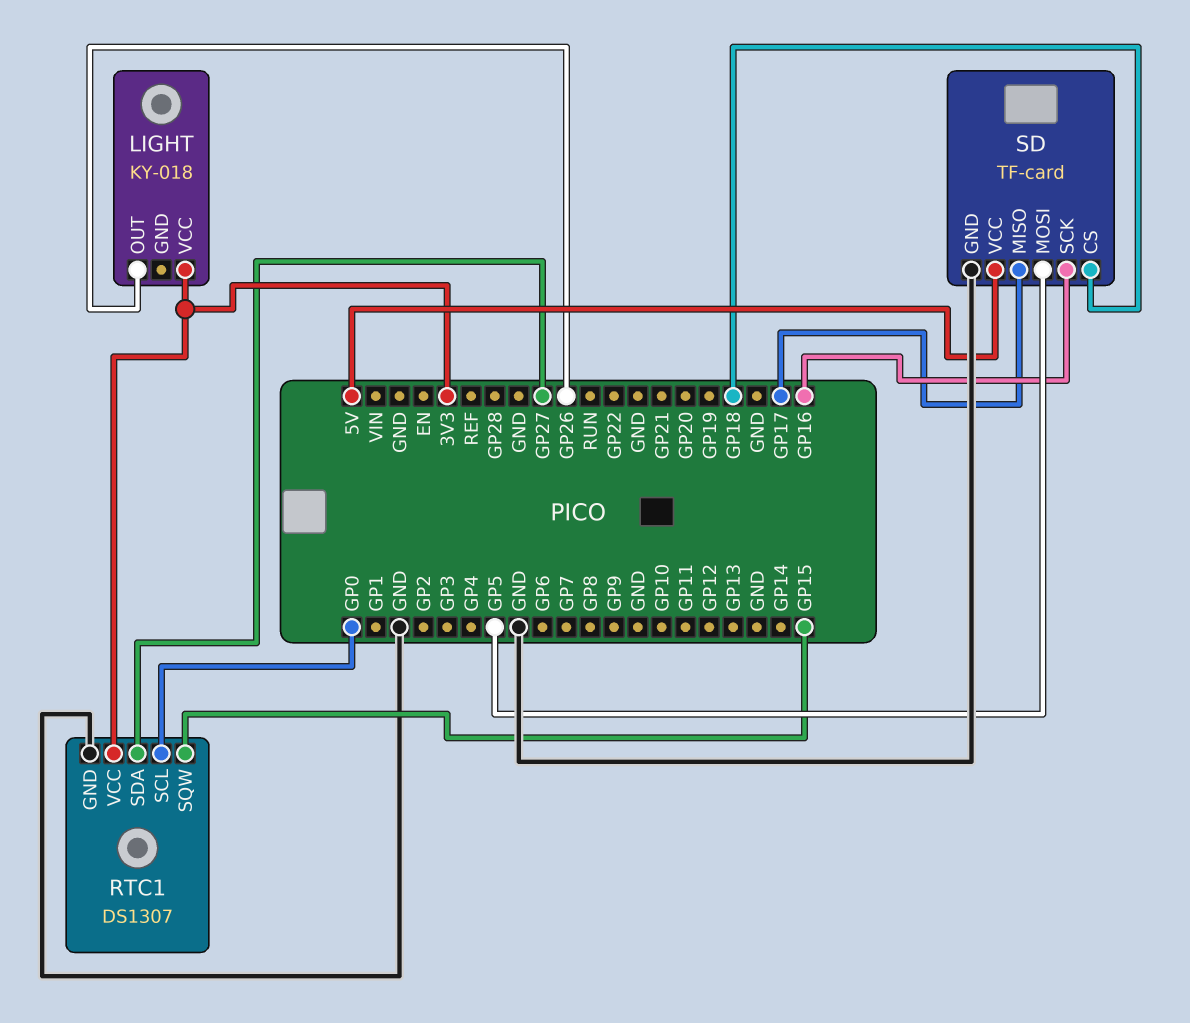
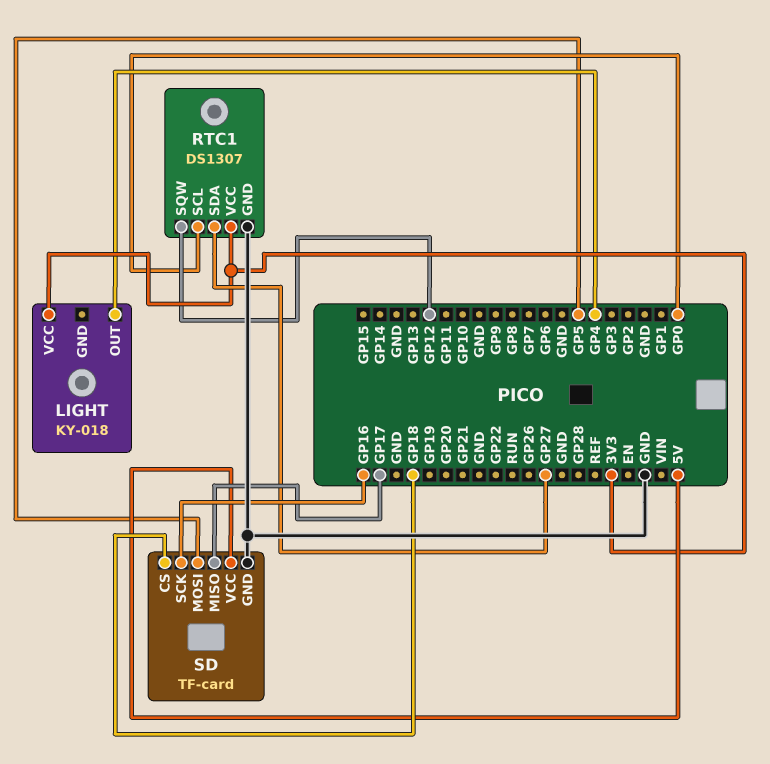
LIGHT pin OUT: GP26 -> GP4
RTC1 pin SQW: GP15 -> GP12

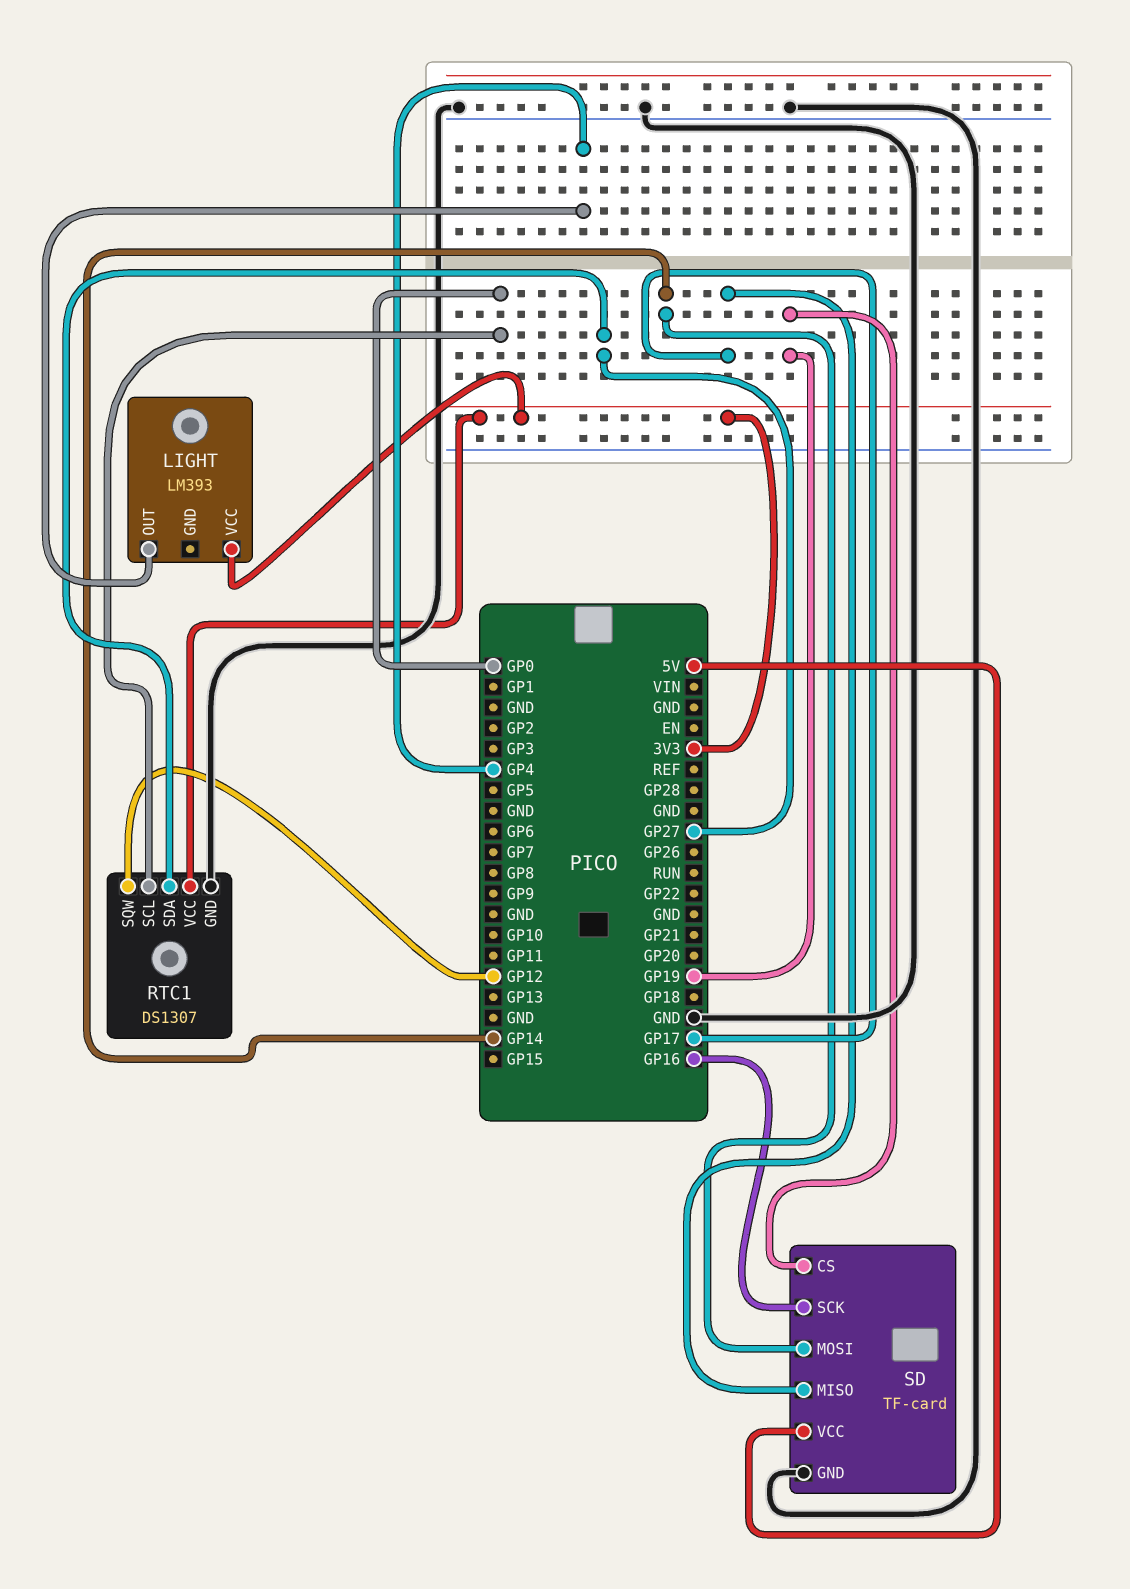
LIGHT: KY-018 -> LM393
SD pin CS: GP18 -> GP19
SD pin MOSI: GP5 -> GP14

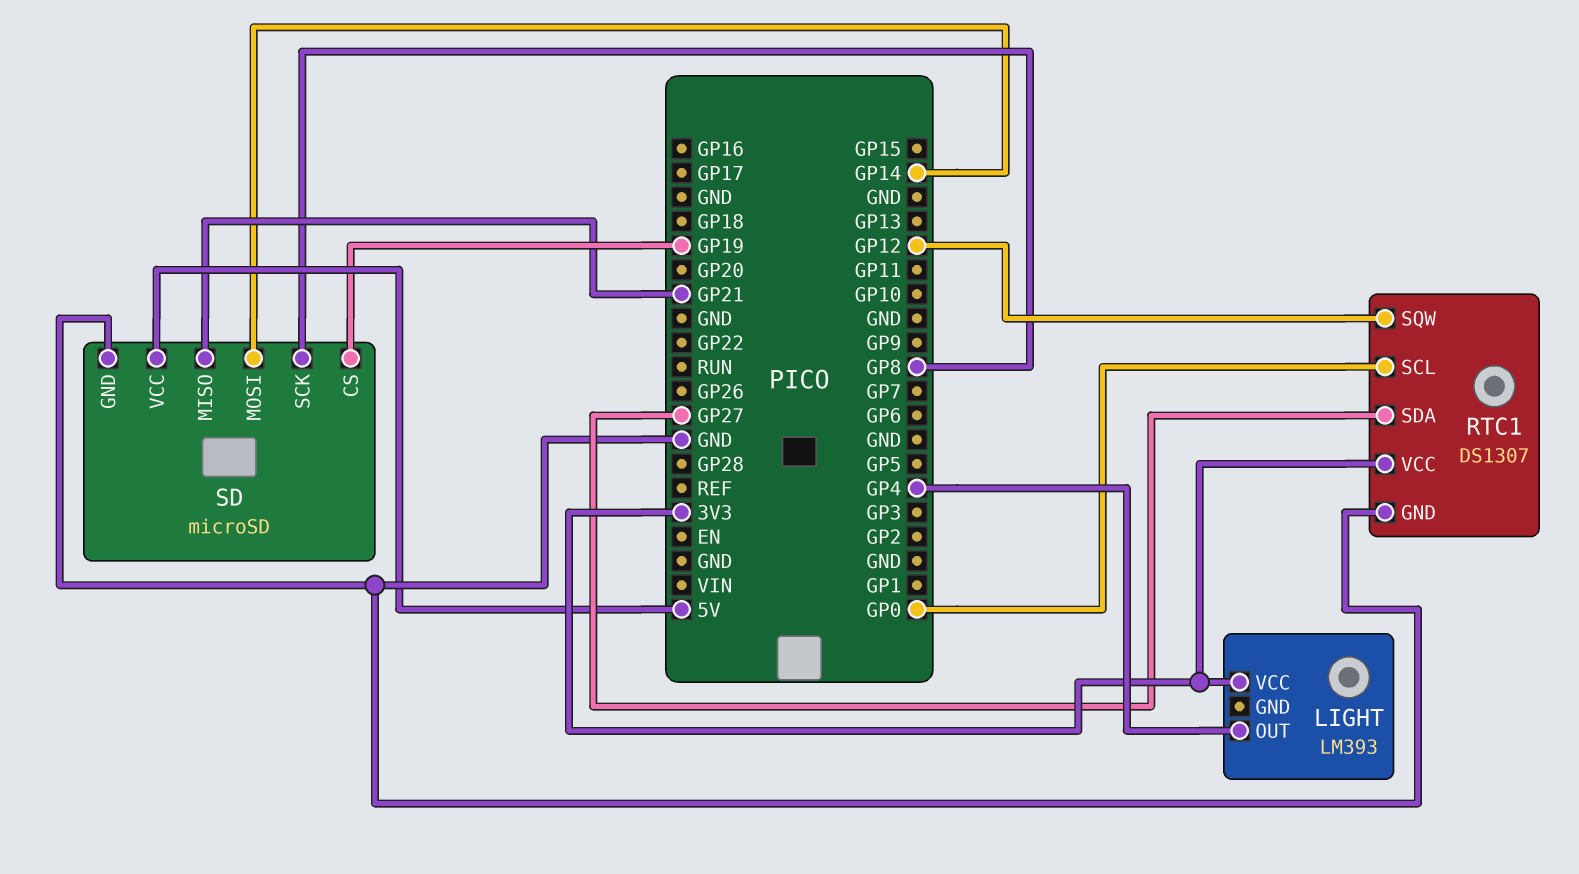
SD: TF-card -> microSD
SD pin MISO: GP17 -> GP21
SD pin SCK: GP16 -> GP8

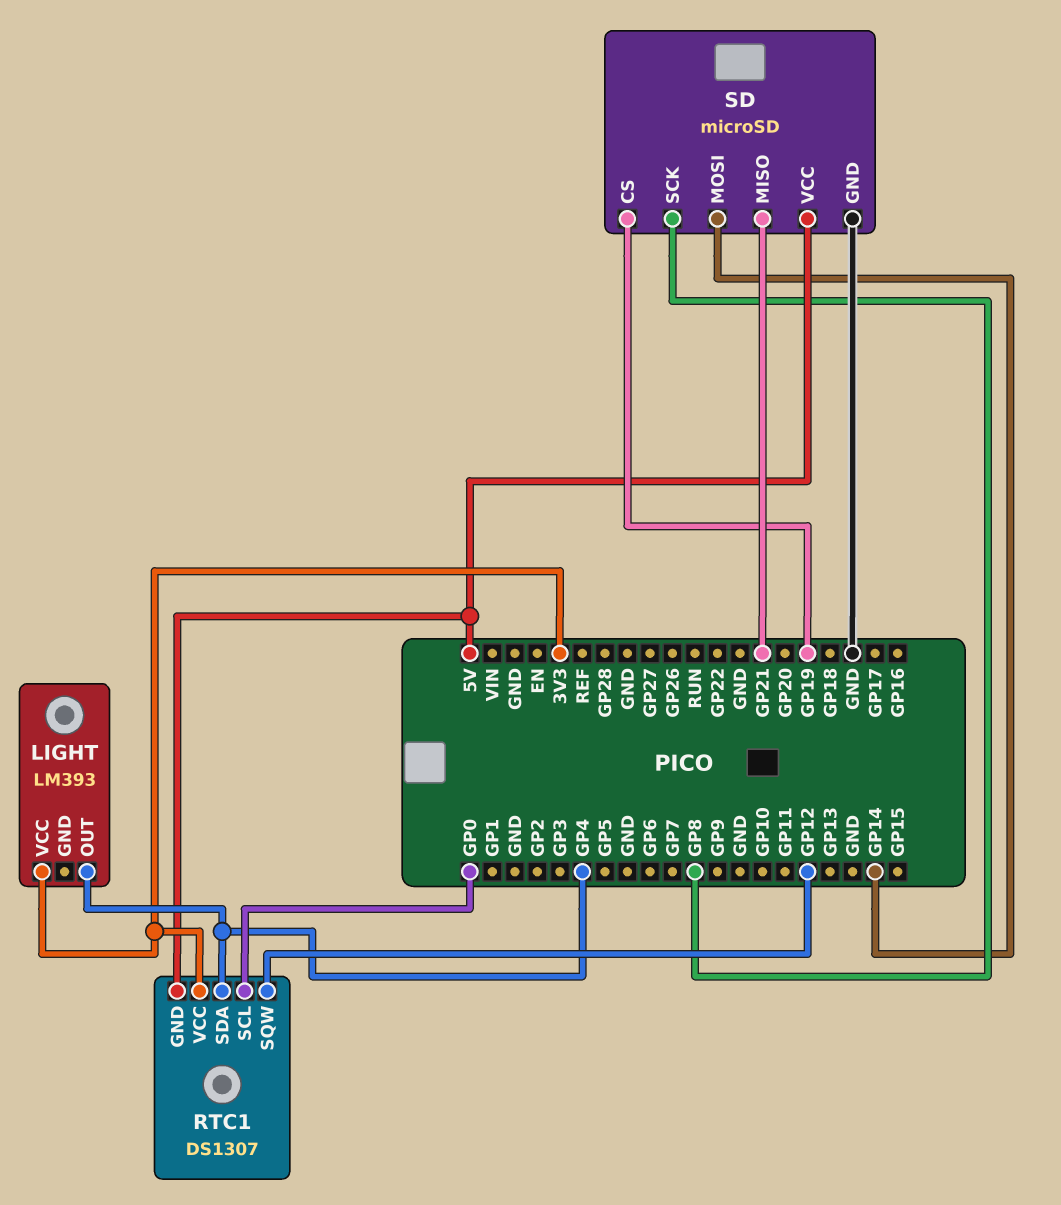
RTC1 pin GND: GND -> 5V
RTC1 pin SDA: GP27 -> GP4

